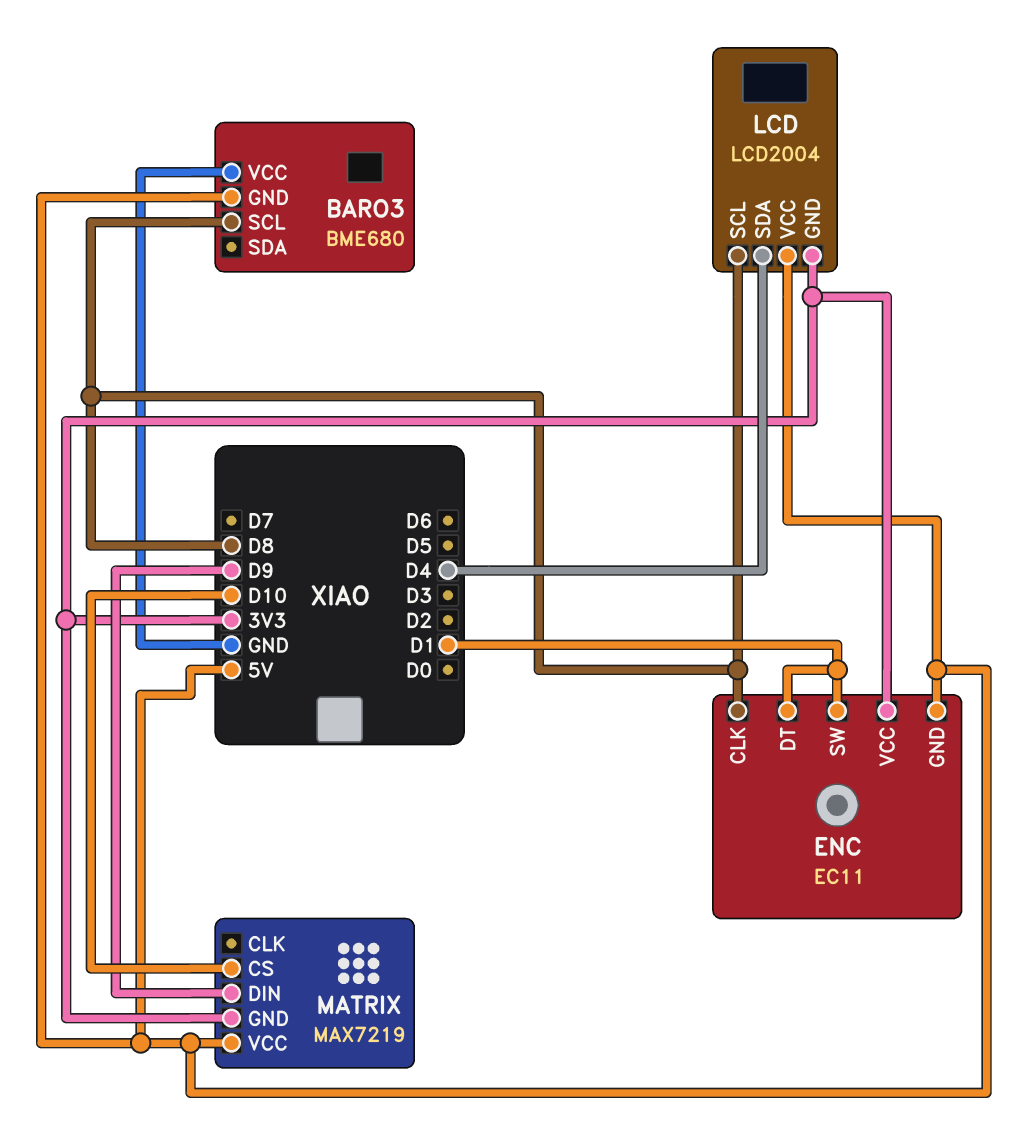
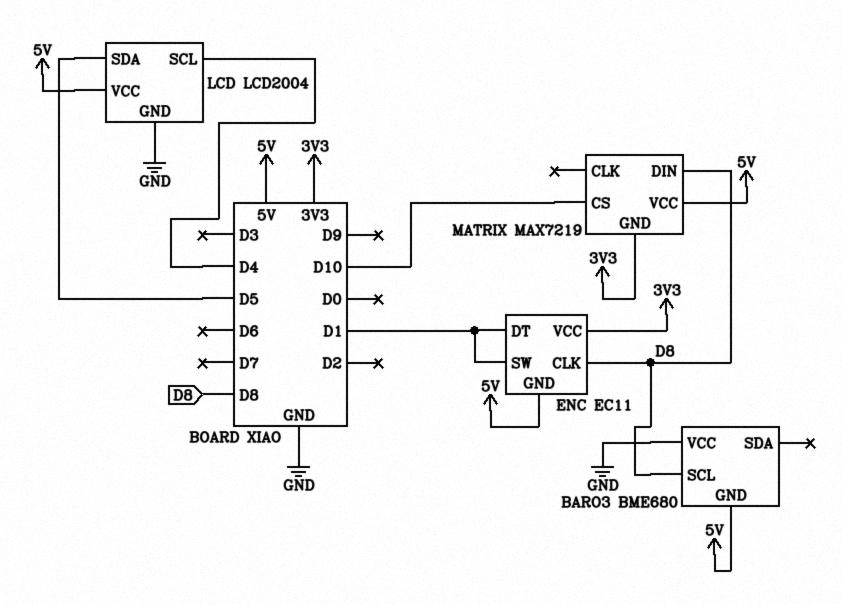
LCD pin GND: 3V3 -> GND
LCD pin SCL: D8 -> D4
LCD pin SDA: D4 -> D5
MATRIX pin DIN: D9 -> D8

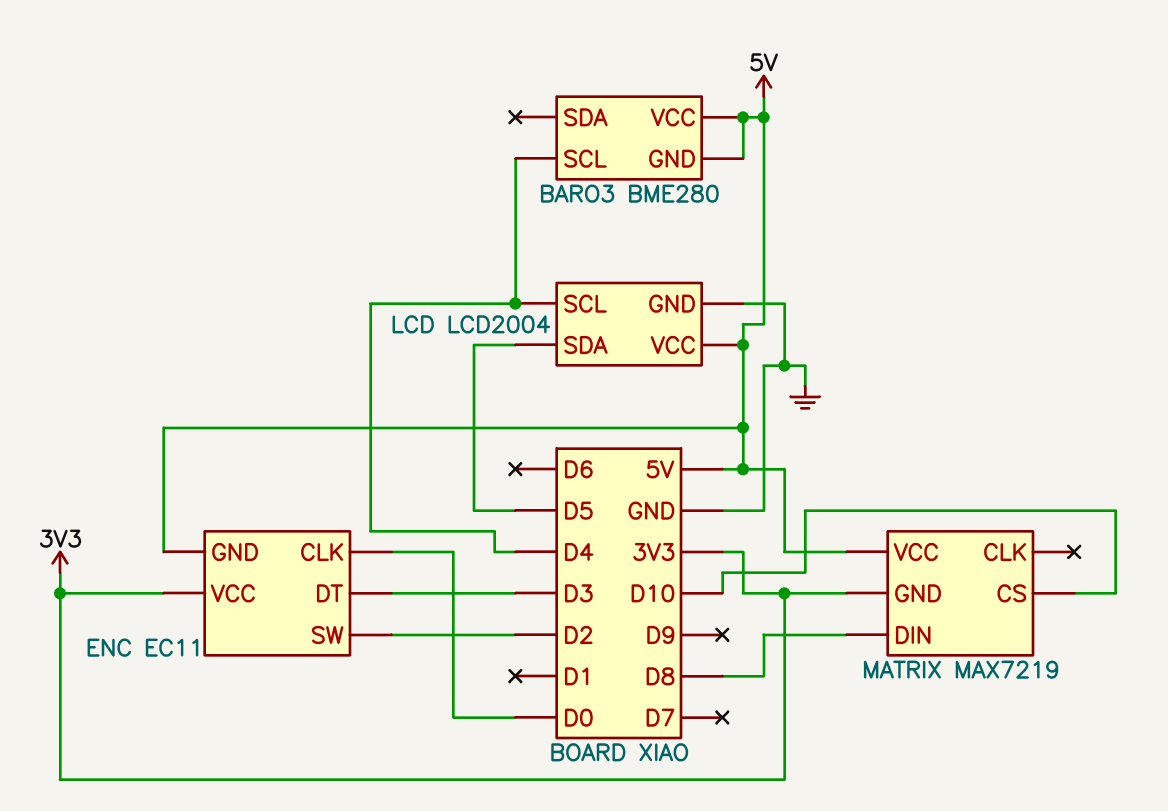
BARO3: BME680 -> BME280
BARO3 pin SCL: D8 -> D4
BARO3 pin VCC: GND -> 5V
ENC pin CLK: D8 -> D0
ENC pin DT: D1 -> D3
ENC pin SW: D1 -> D2

